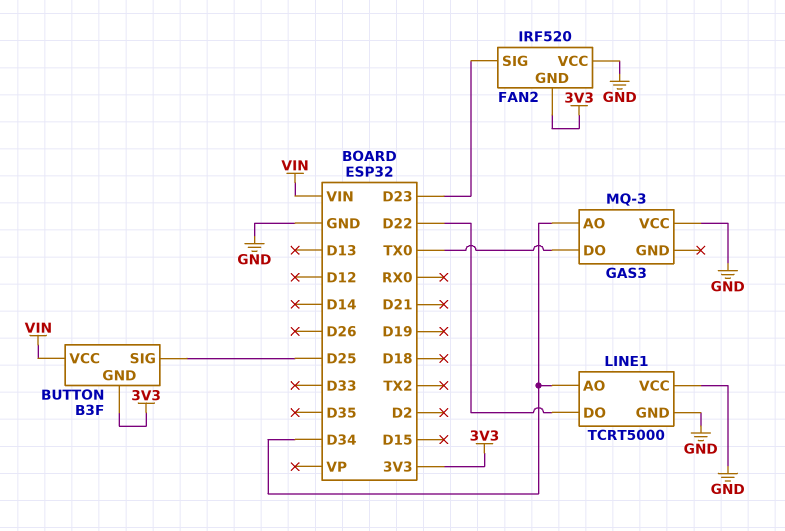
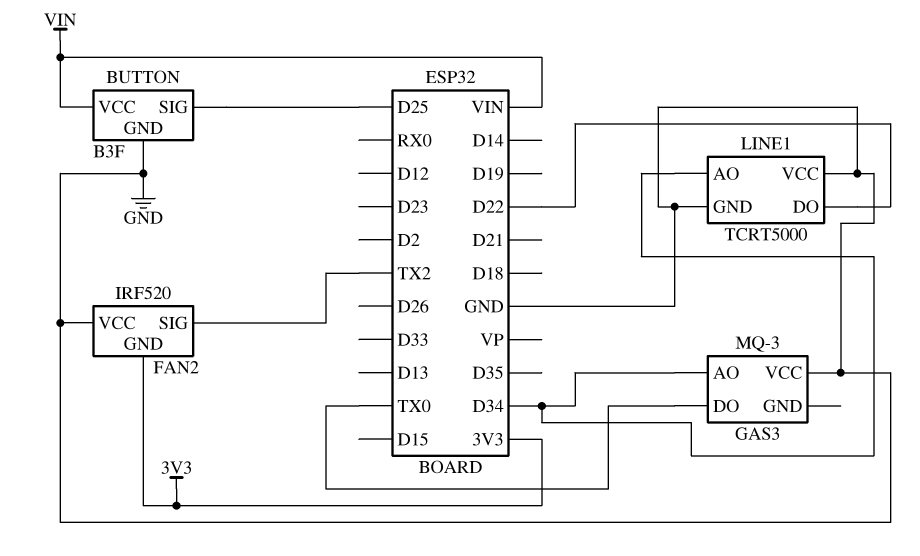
BUTTON pin GND: 3V3 -> GND
FAN2 pin SIG: D23 -> TX2

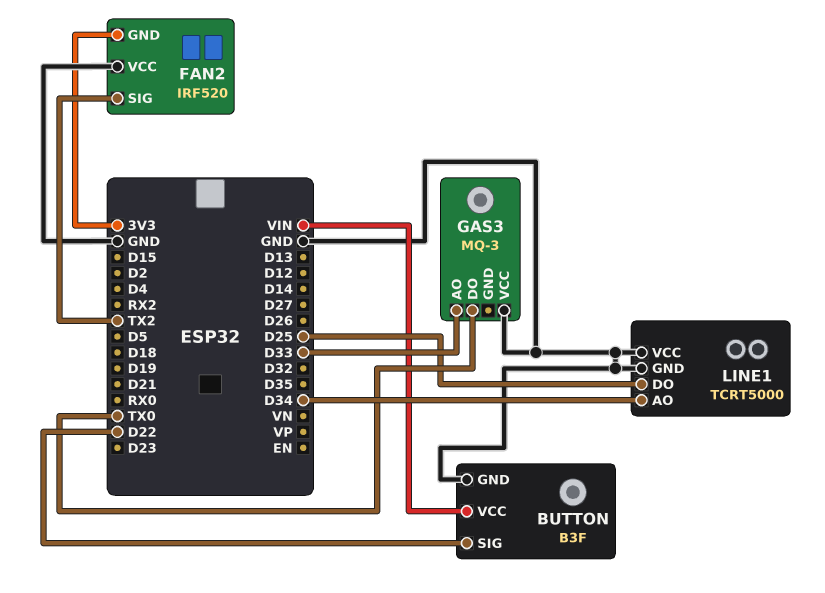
BUTTON pin SIG: D25 -> D22
GAS3 pin AO: D34 -> D33
LINE1 pin DO: D22 -> D25

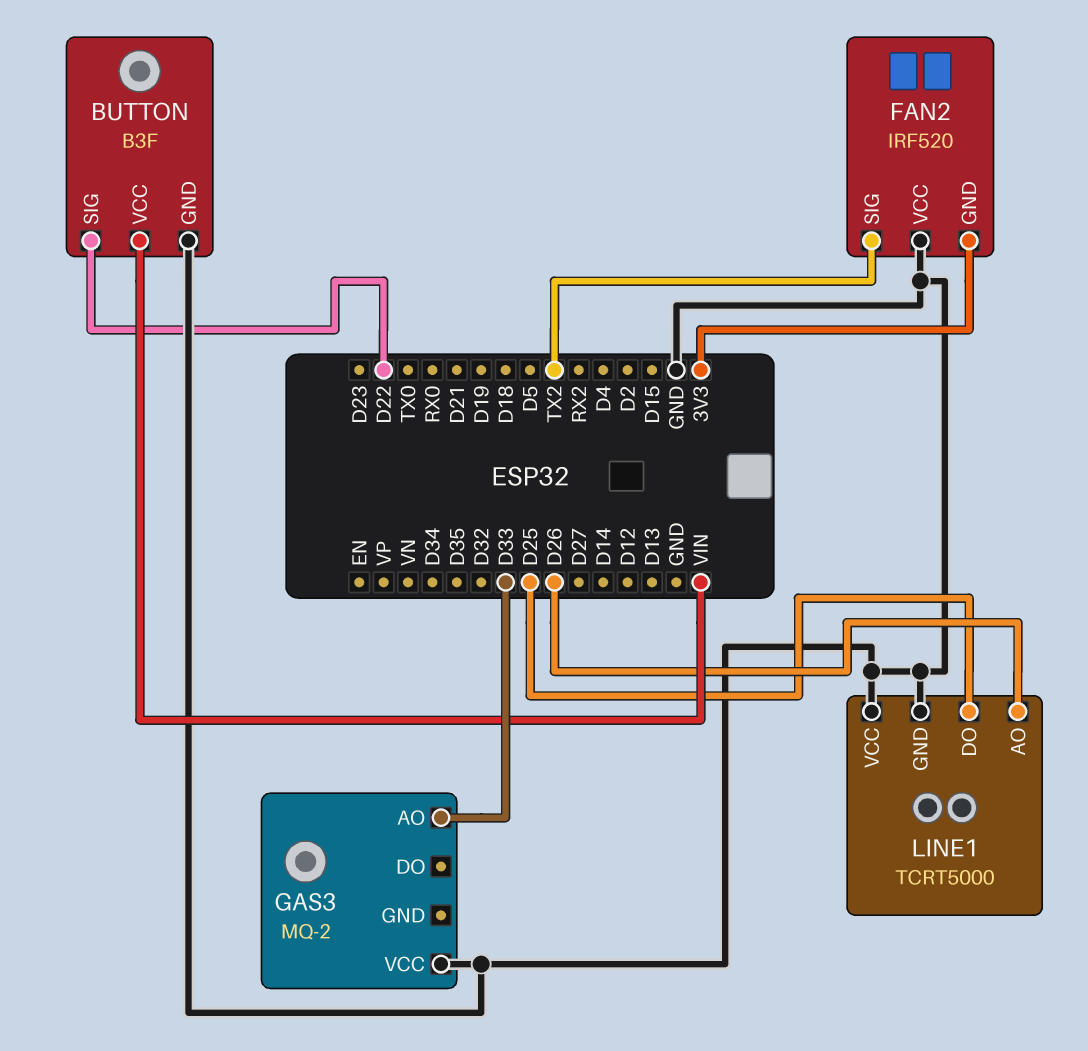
GAS3: MQ-3 -> MQ-2
GAS3 pin DO: TX0 -> none
LINE1 pin AO: D34 -> D26

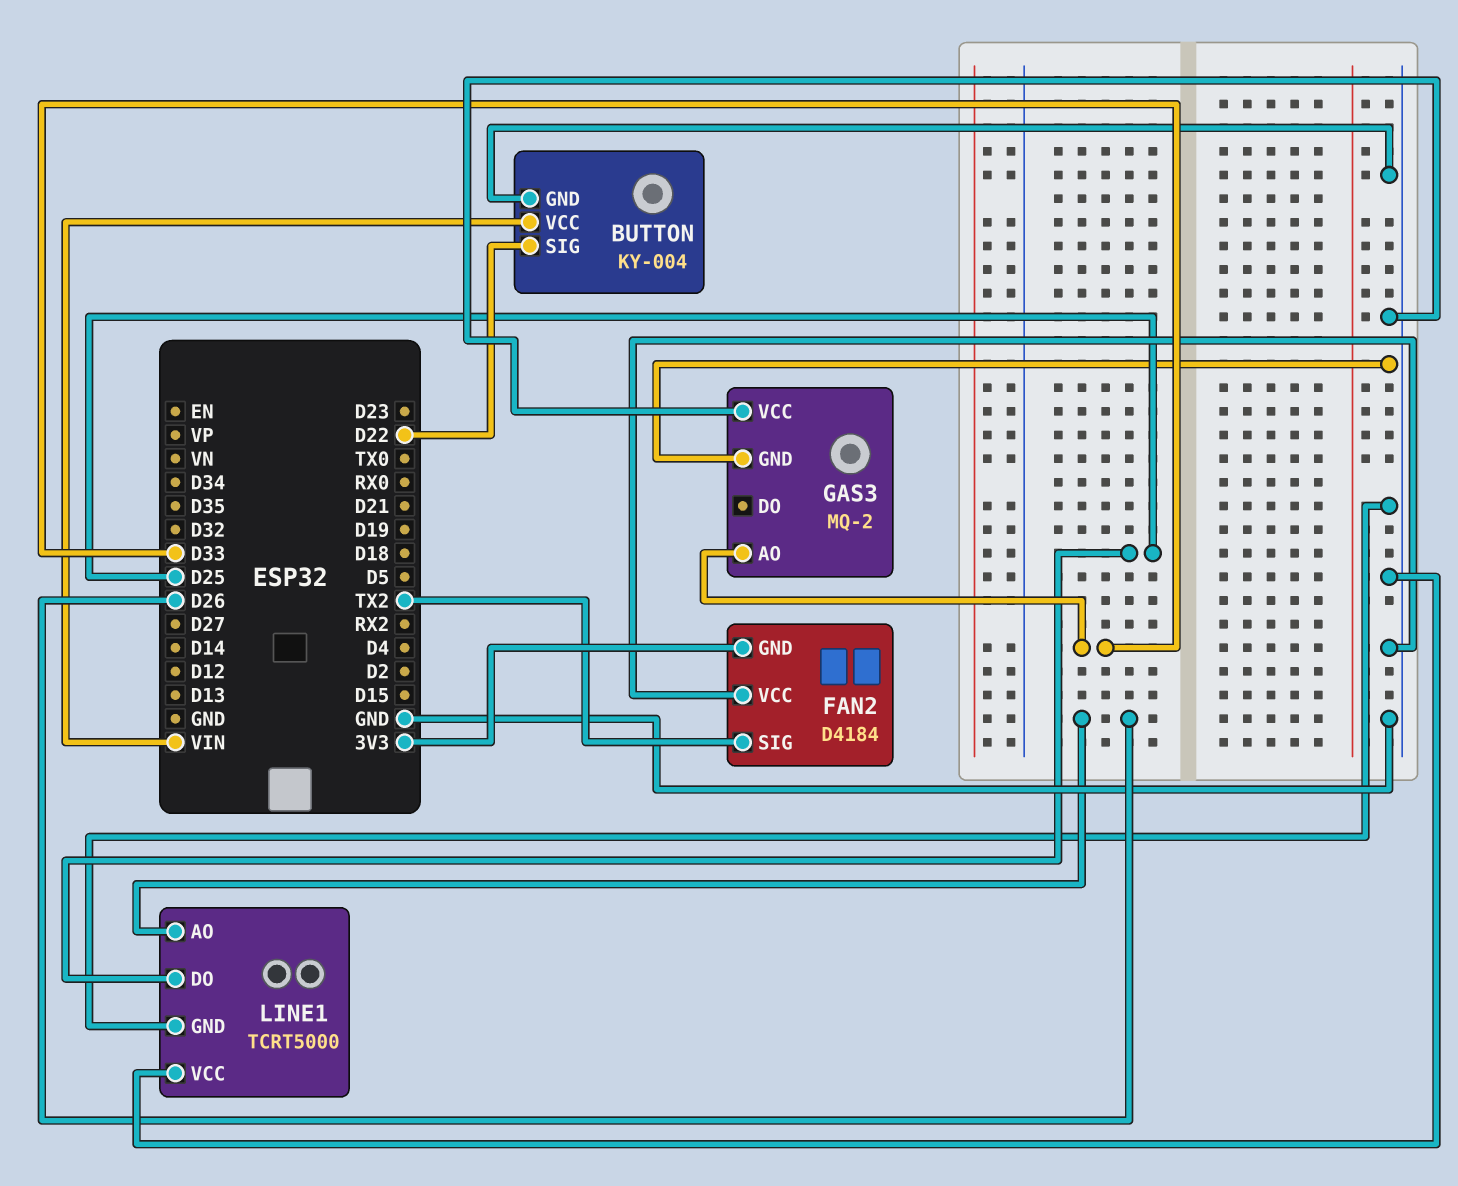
BUTTON: B3F -> KY-004
FAN2: IRF520 -> D4184
GAS3 pin GND: none -> GND

